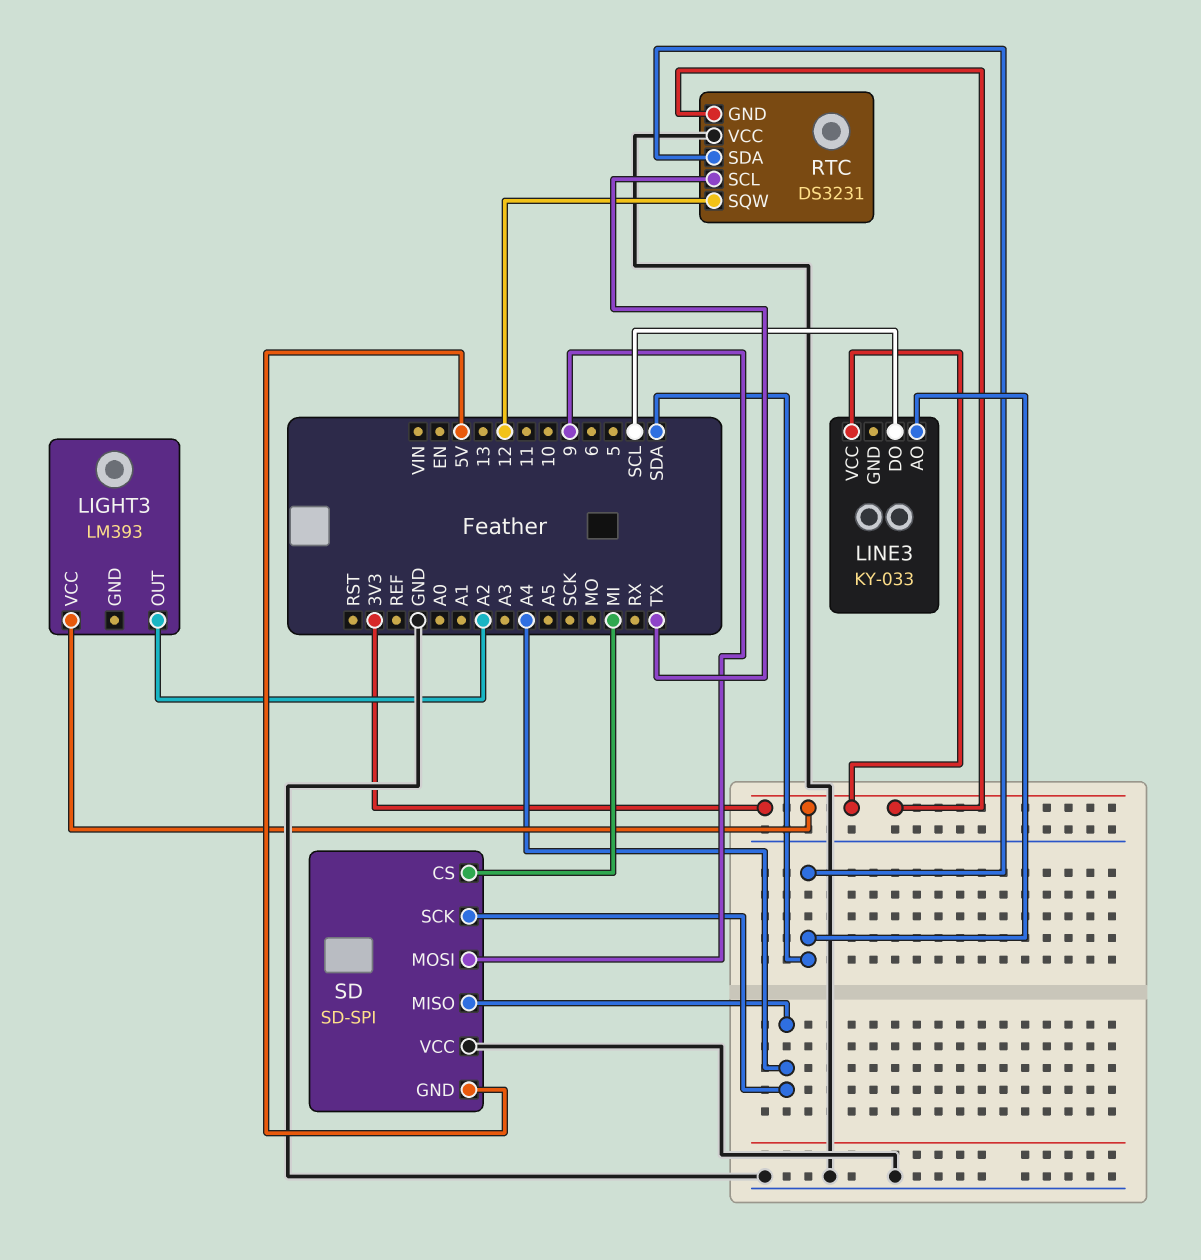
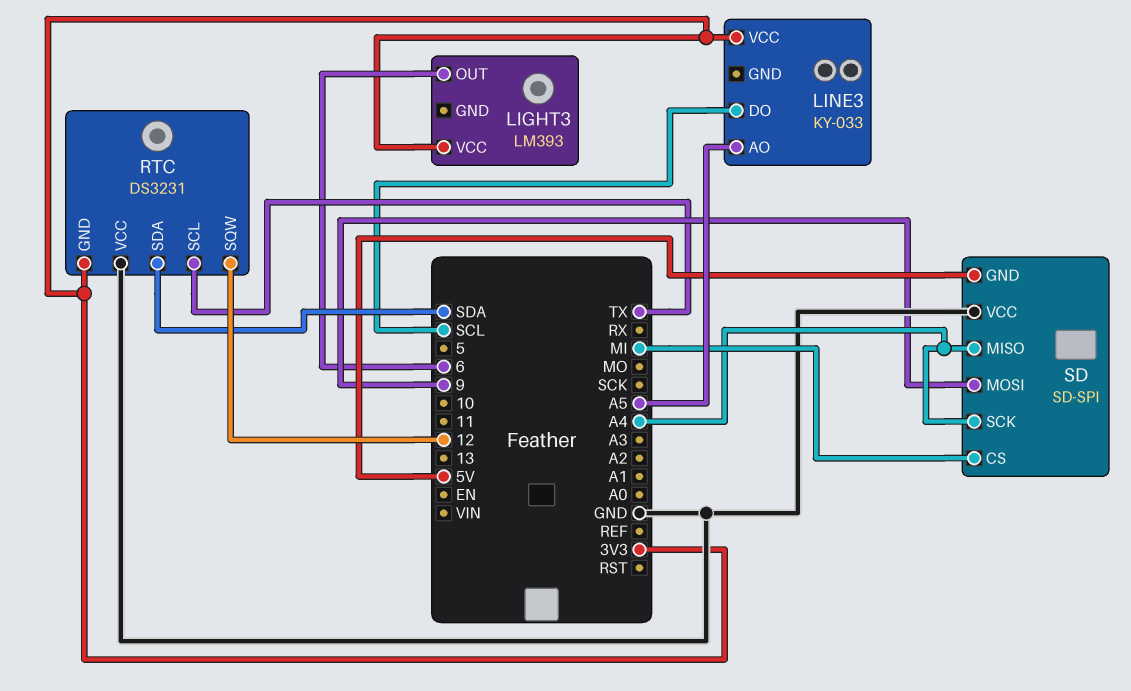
LIGHT3 pin OUT: A2 -> 6
LINE3 pin AO: SDA -> A5

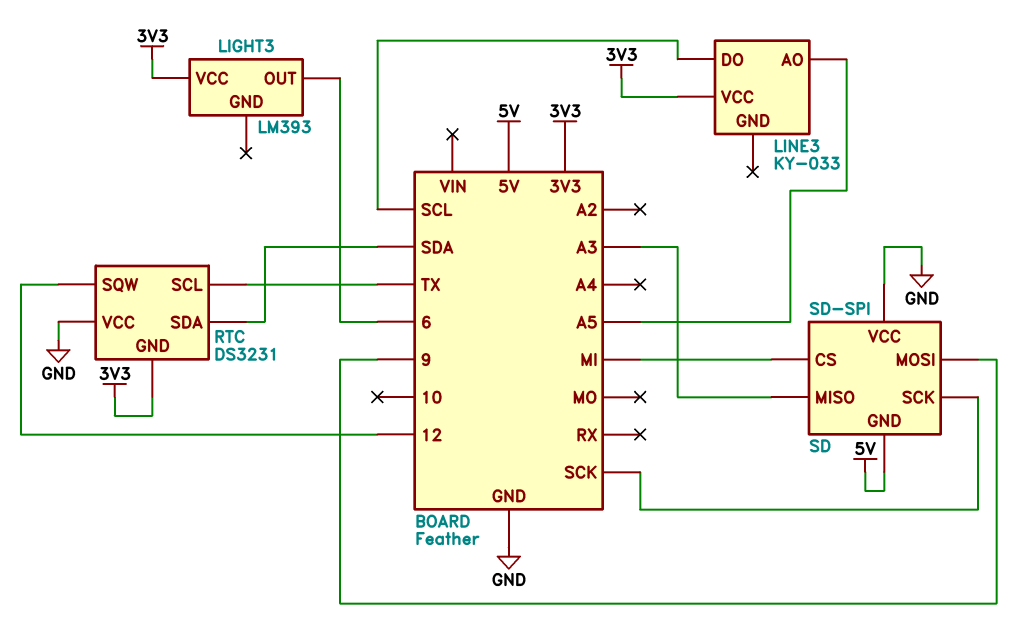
SD pin MISO: A4 -> A3
SD pin SCK: A4 -> SCK

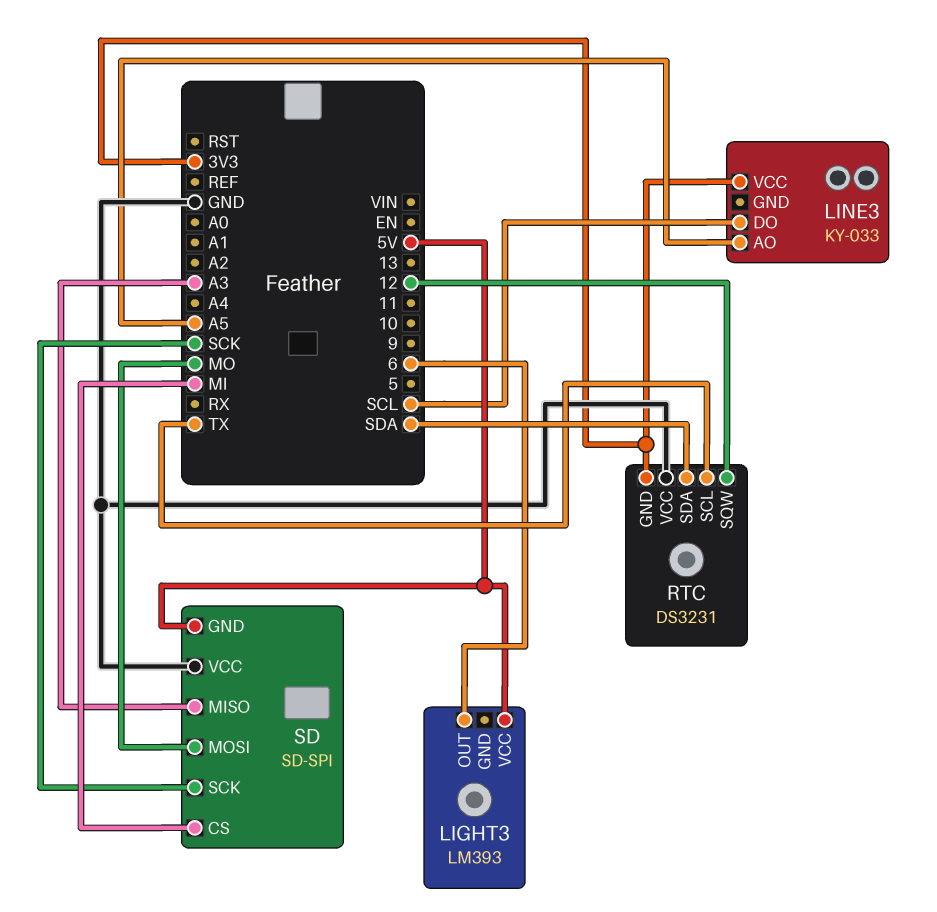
LIGHT3 pin VCC: 3V3 -> 5V
SD pin MOSI: 9 -> MO

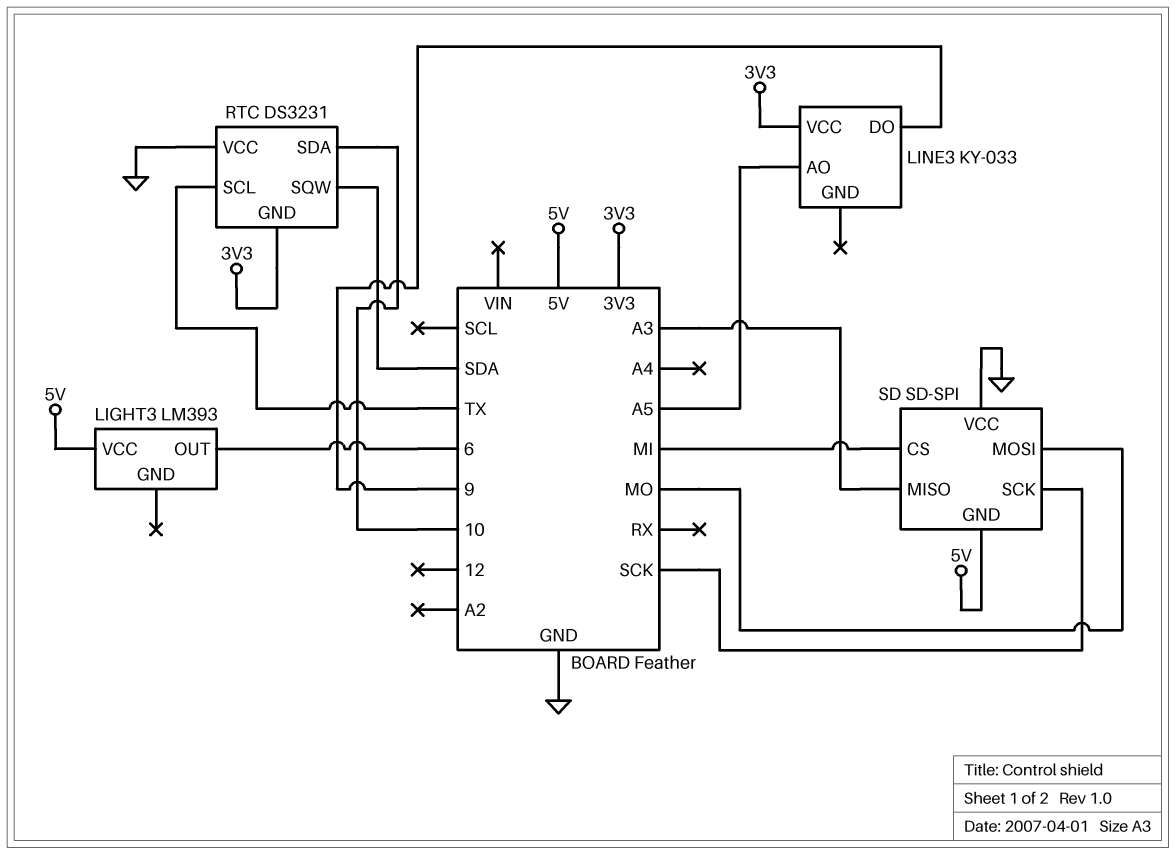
LINE3 pin DO: SCL -> 9
RTC pin SDA: SDA -> 10
RTC pin SQW: 12 -> SDA

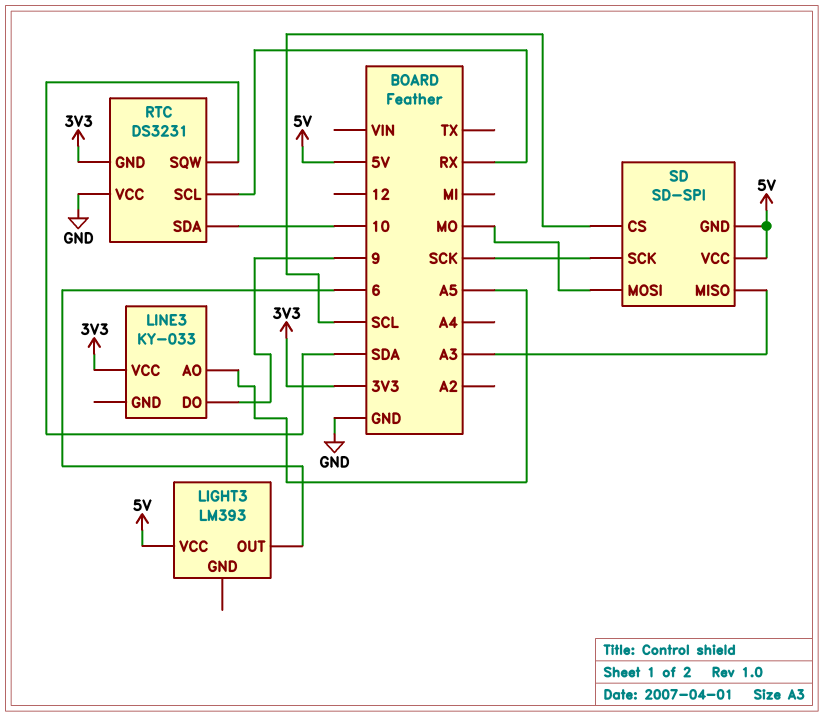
RTC pin SCL: TX -> RX
SD pin CS: MI -> SCL
SD pin VCC: GND -> 5V

